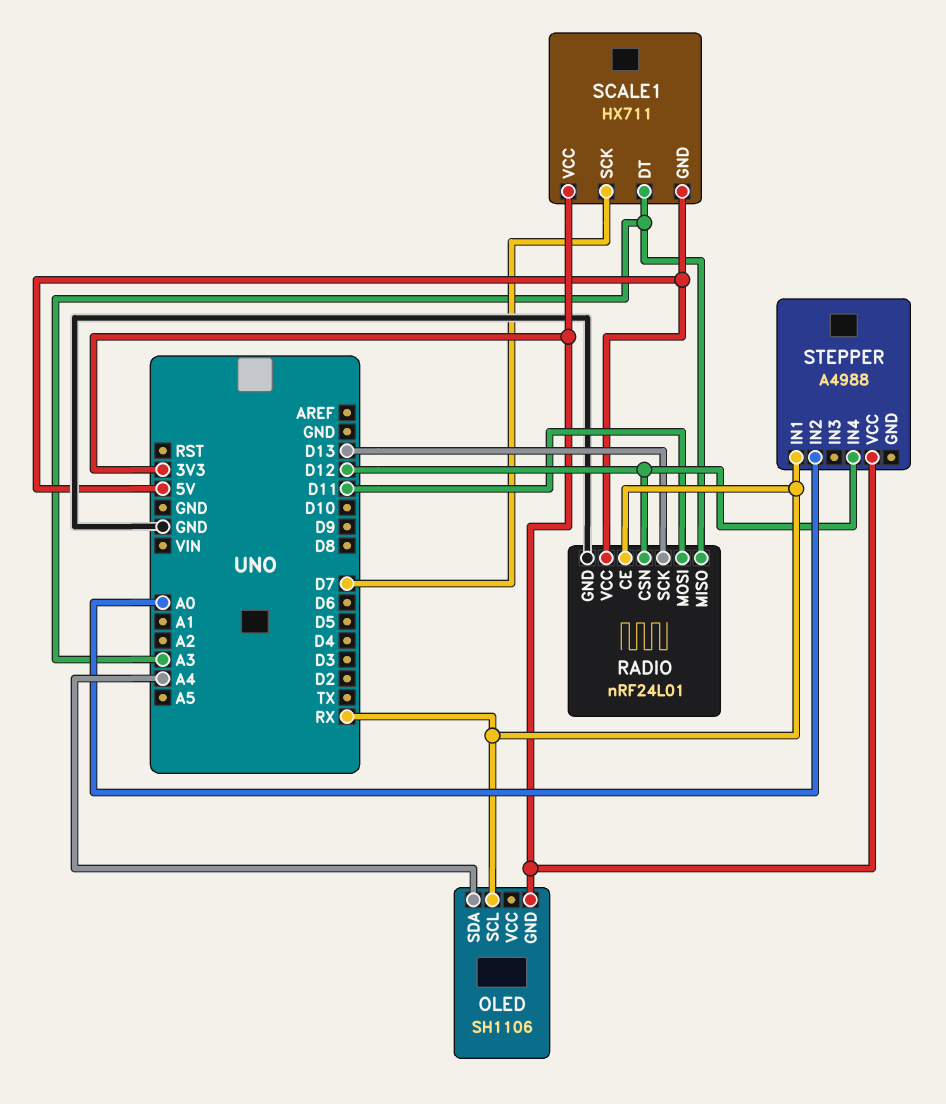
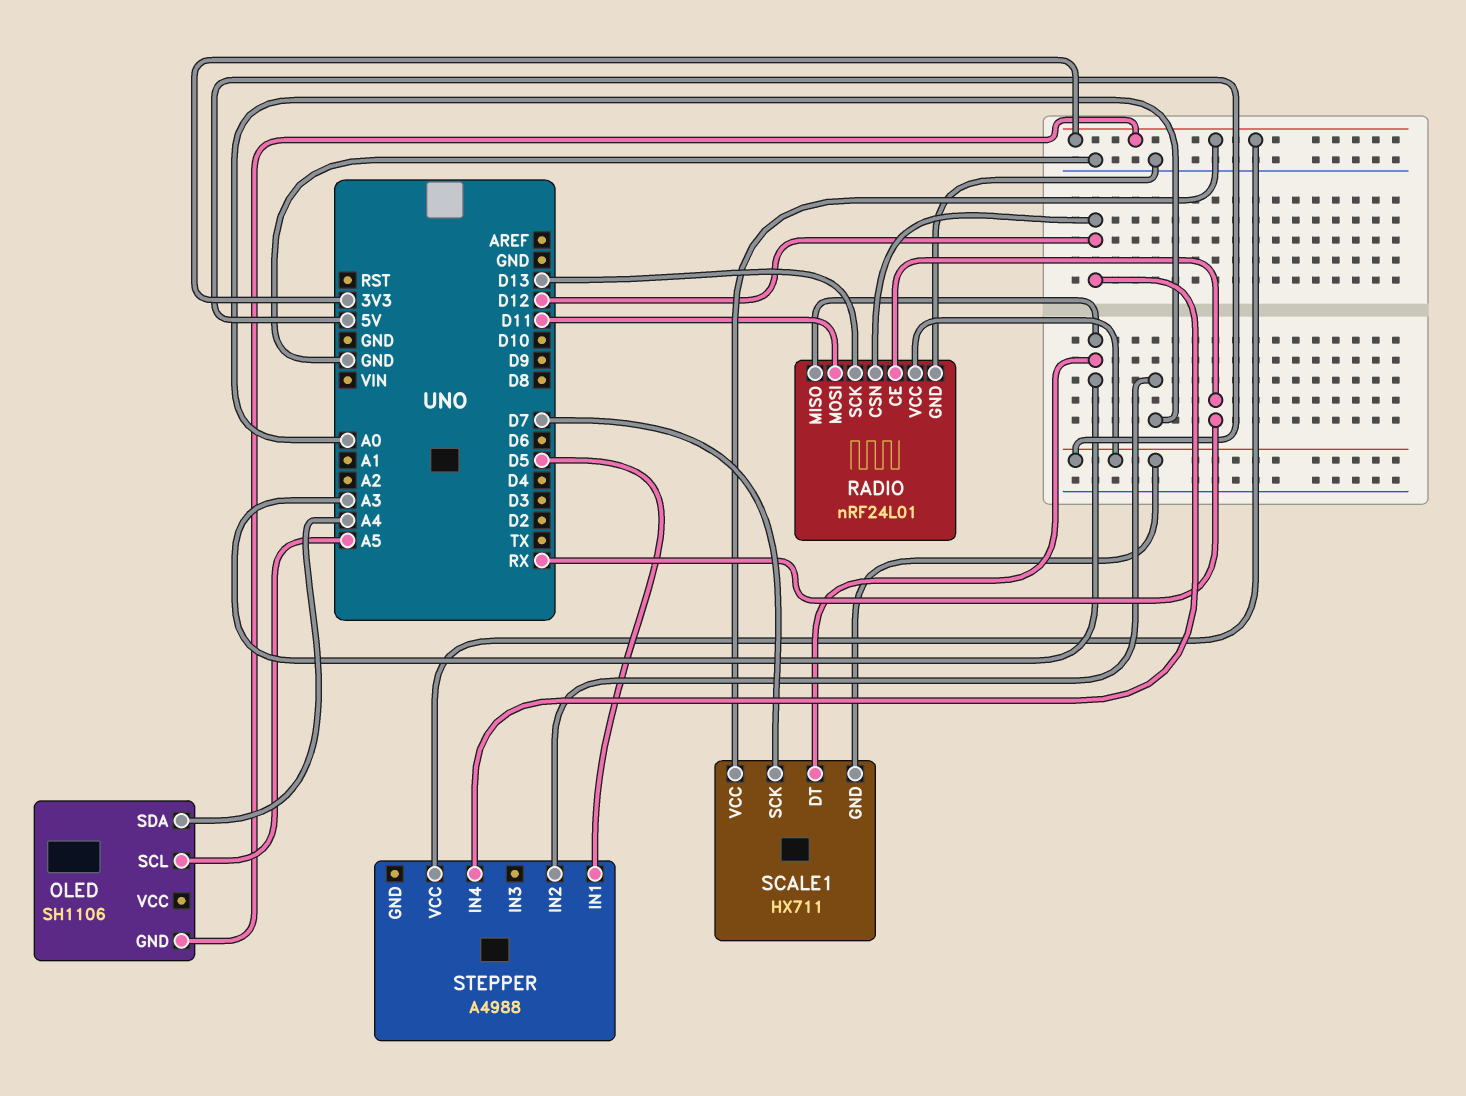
OLED pin SCL: RX -> A5
STEPPER pin IN1: RX -> D5

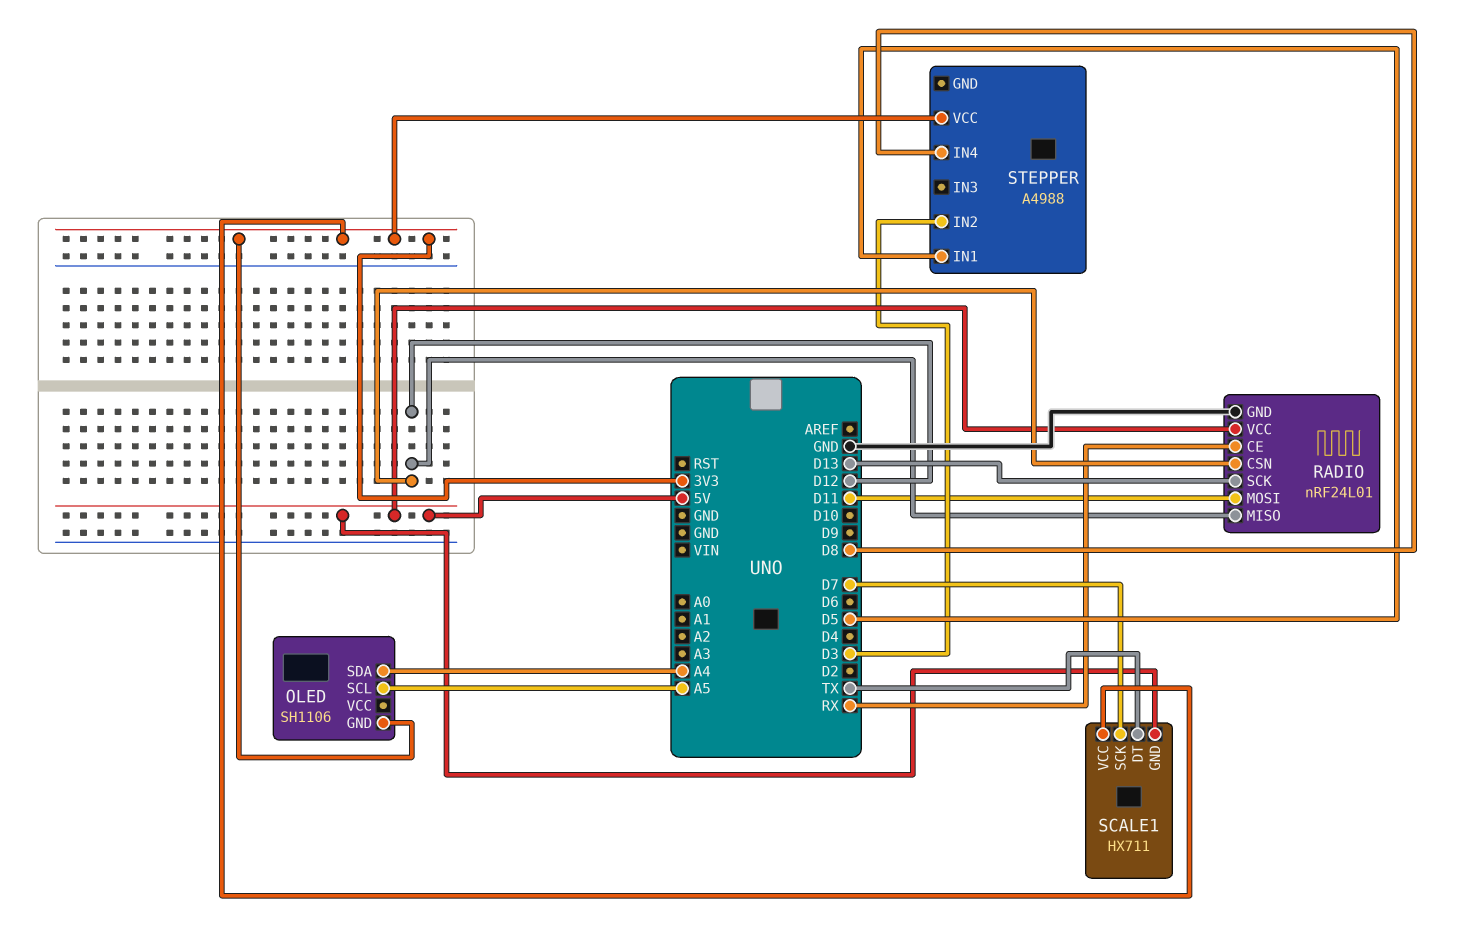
RADIO pin MISO: A3 -> D12
SCALE1 pin DT: A3 -> TX
STEPPER pin IN2: A0 -> D3
STEPPER pin IN4: D12 -> D8

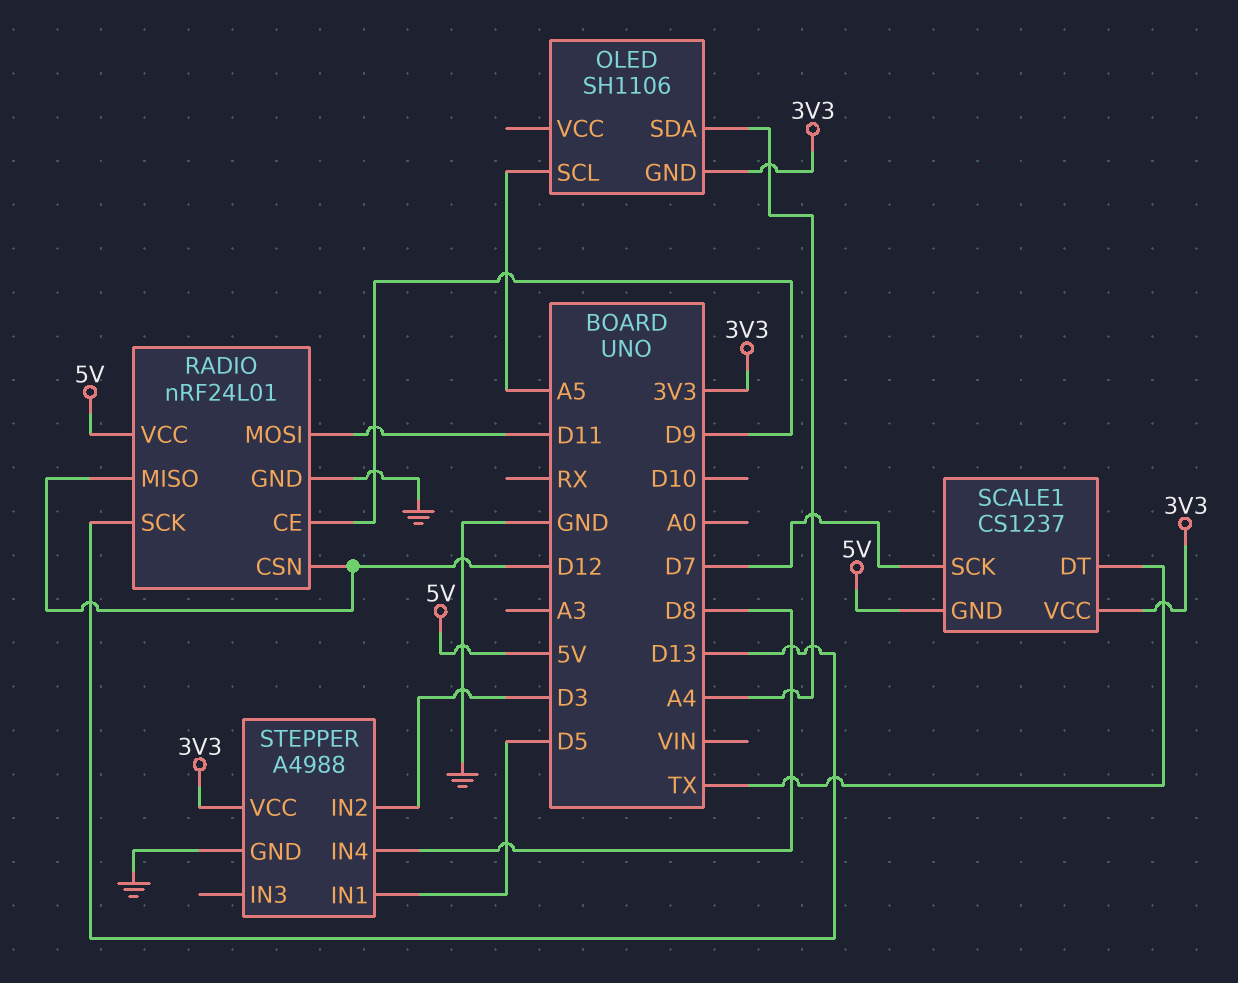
RADIO pin CE: RX -> D9
SCALE1: HX711 -> CS1237
STEPPER pin GND: none -> GND

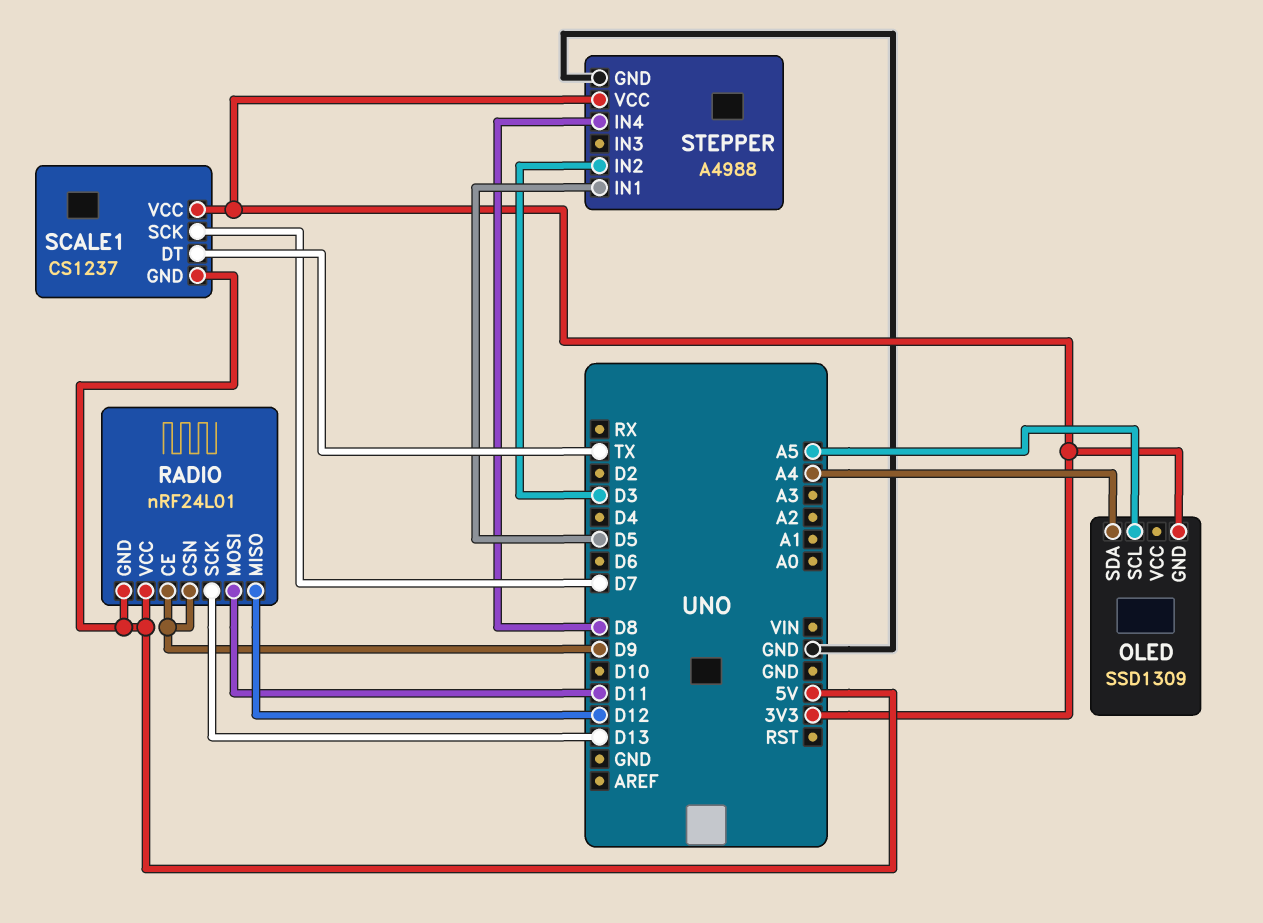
OLED: SH1106 -> SSD1309
RADIO pin CSN: D12 -> D9
RADIO pin GND: GND -> 5V

